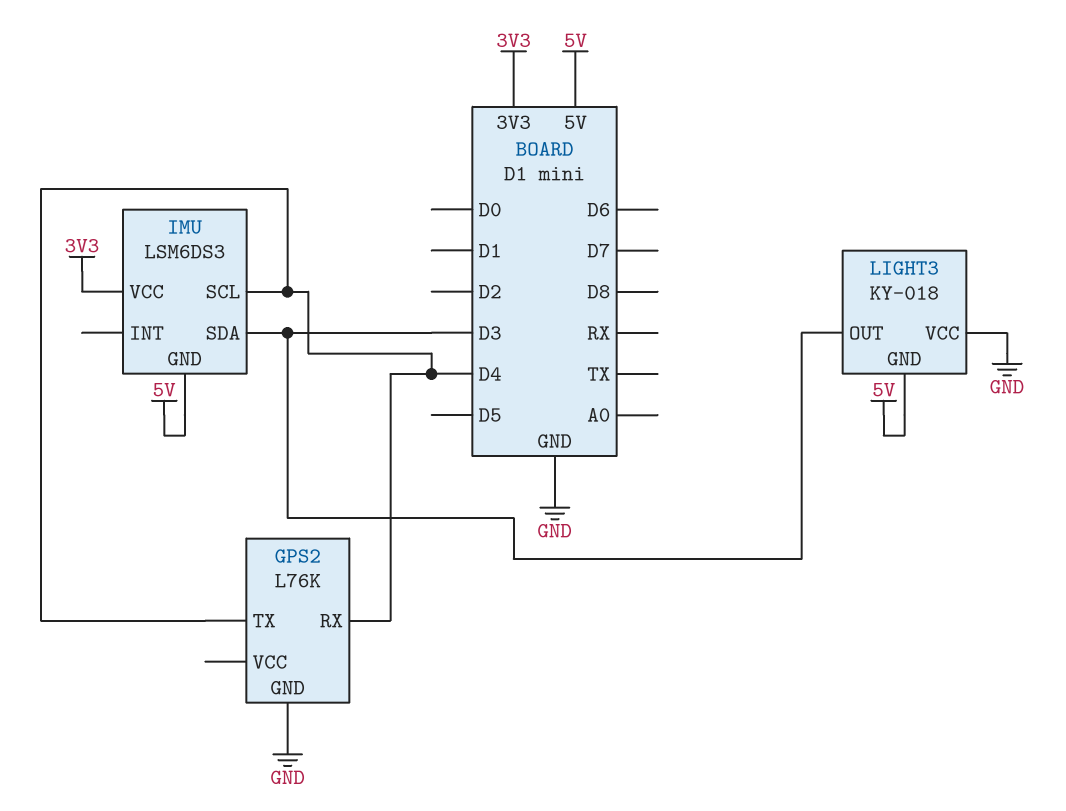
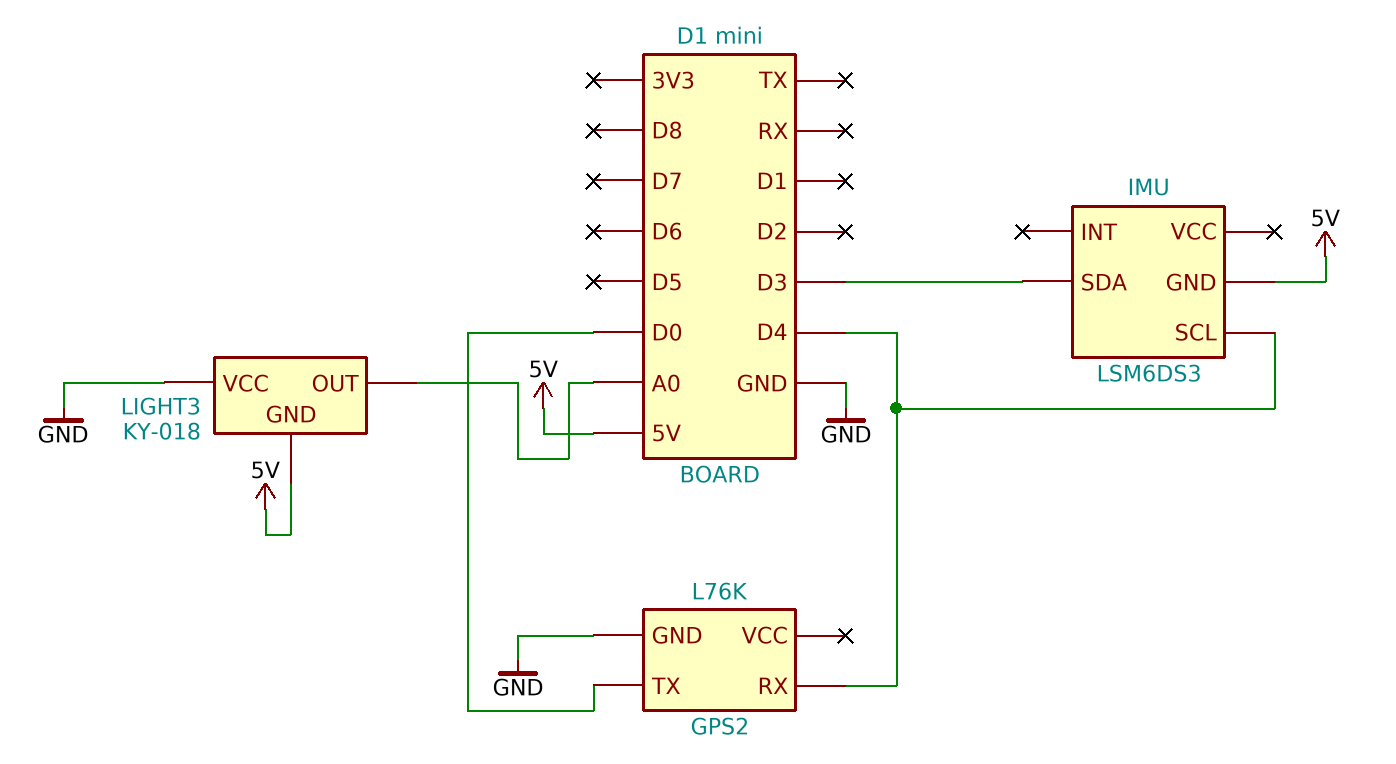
GPS2 pin TX: D4 -> D0
IMU pin VCC: 3V3 -> none
LIGHT3 pin OUT: D3 -> A0

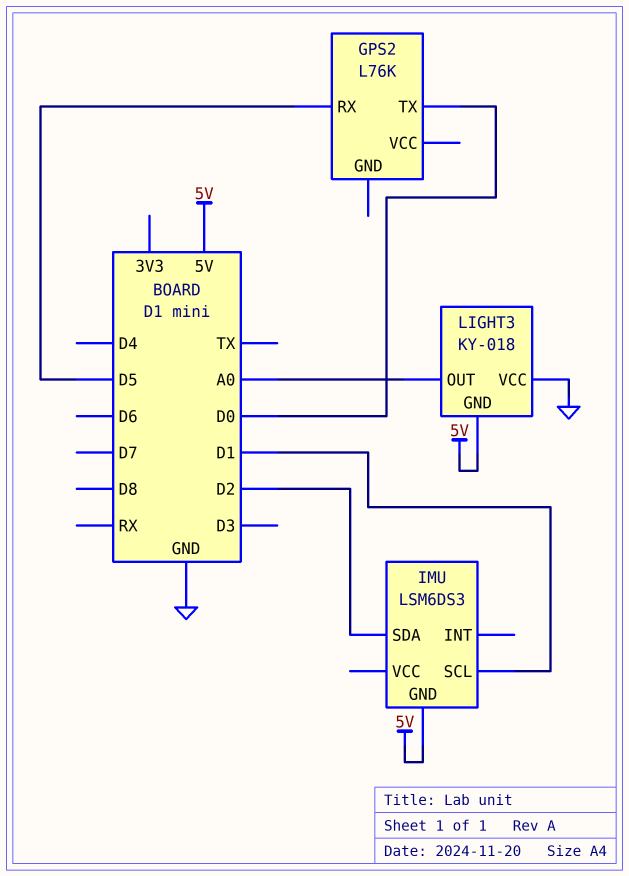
GPS2 pin GND: GND -> none
GPS2 pin RX: D4 -> D5
IMU pin SCL: D4 -> D1
IMU pin SDA: D3 -> D2

